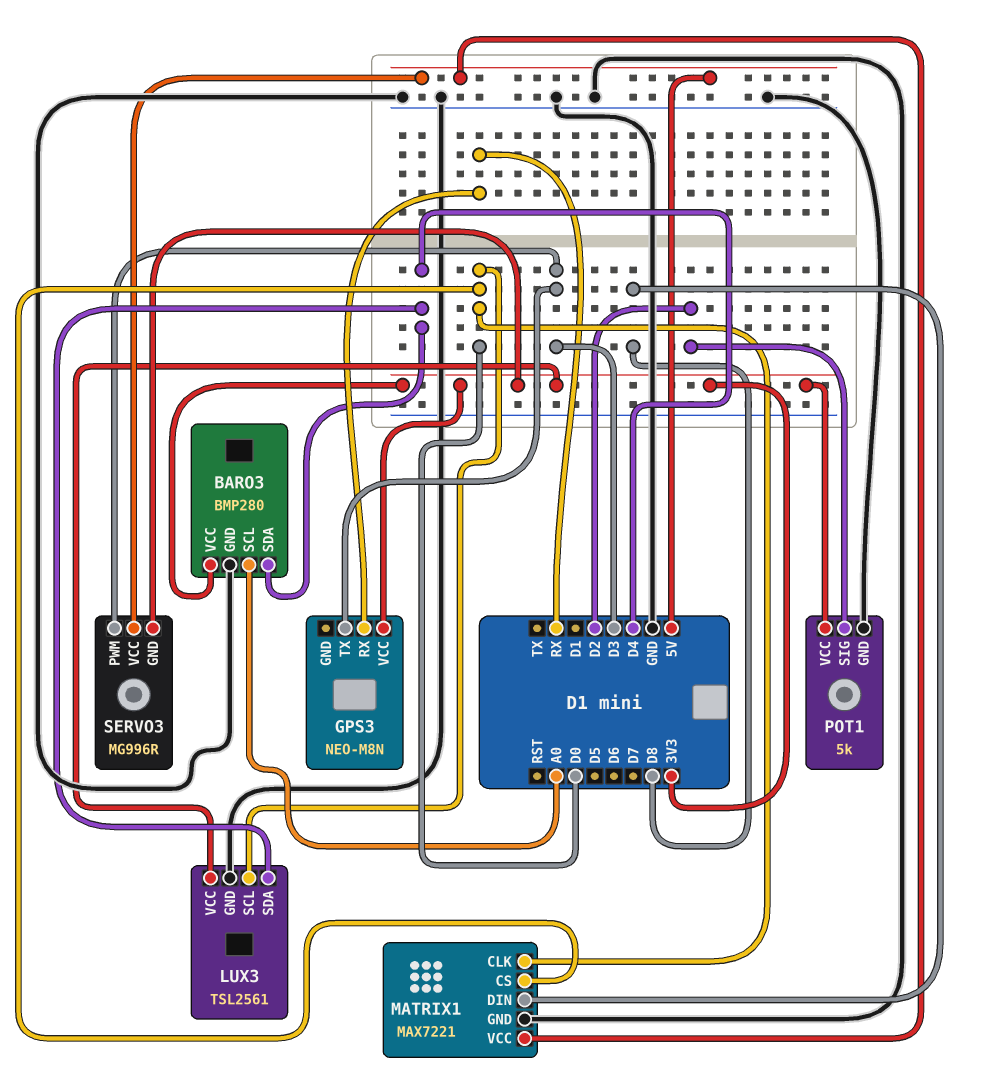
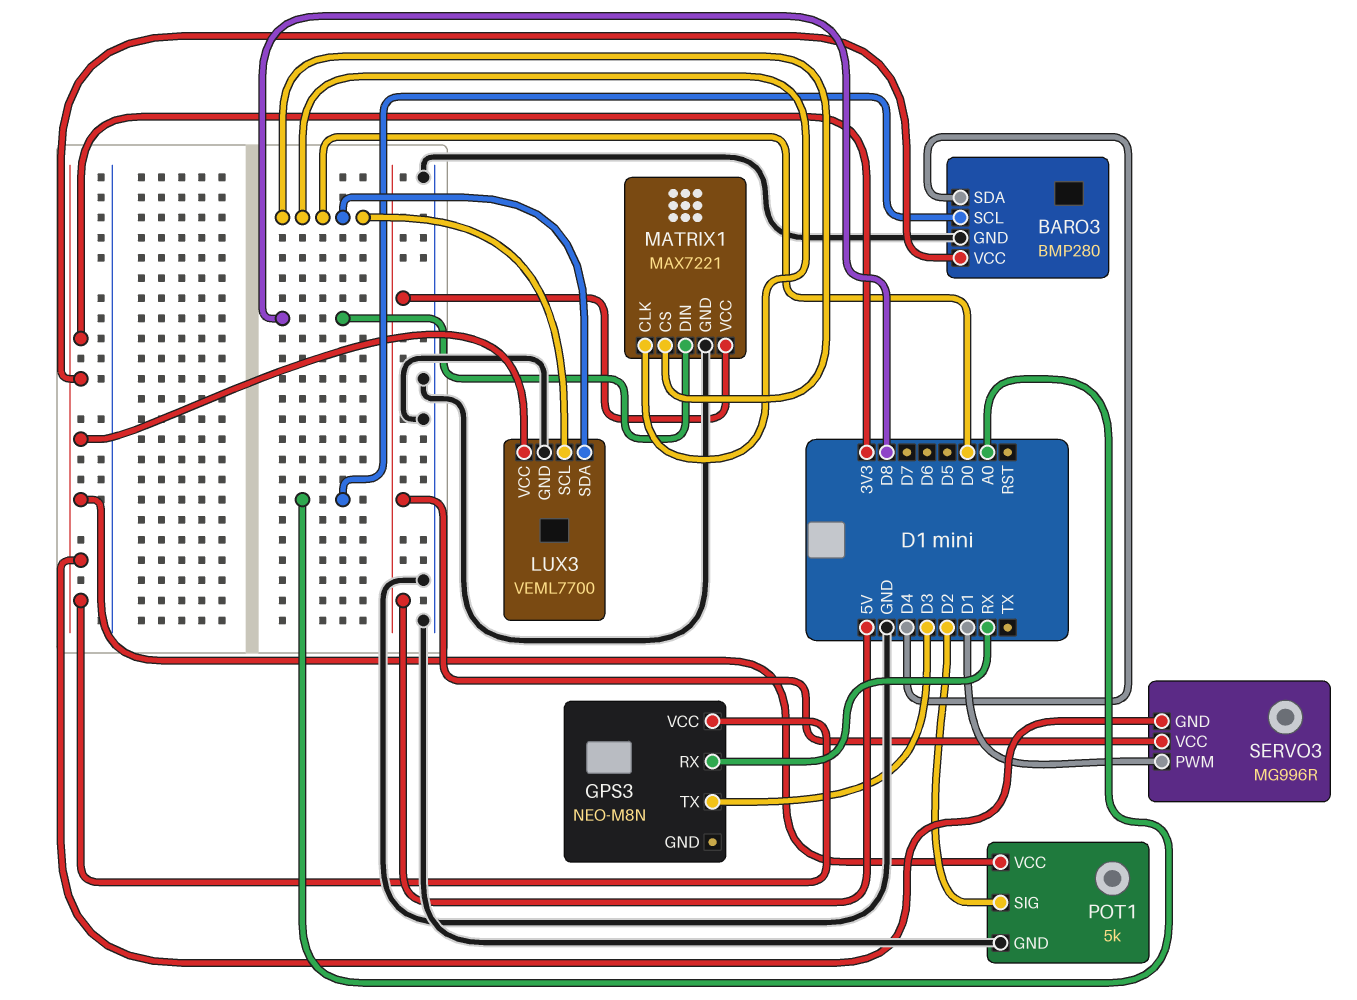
LUX3: TSL2561 -> VEML7700
LUX3 pin SDA: D4 -> D0
SERVO3 pin PWM: D3 -> D1

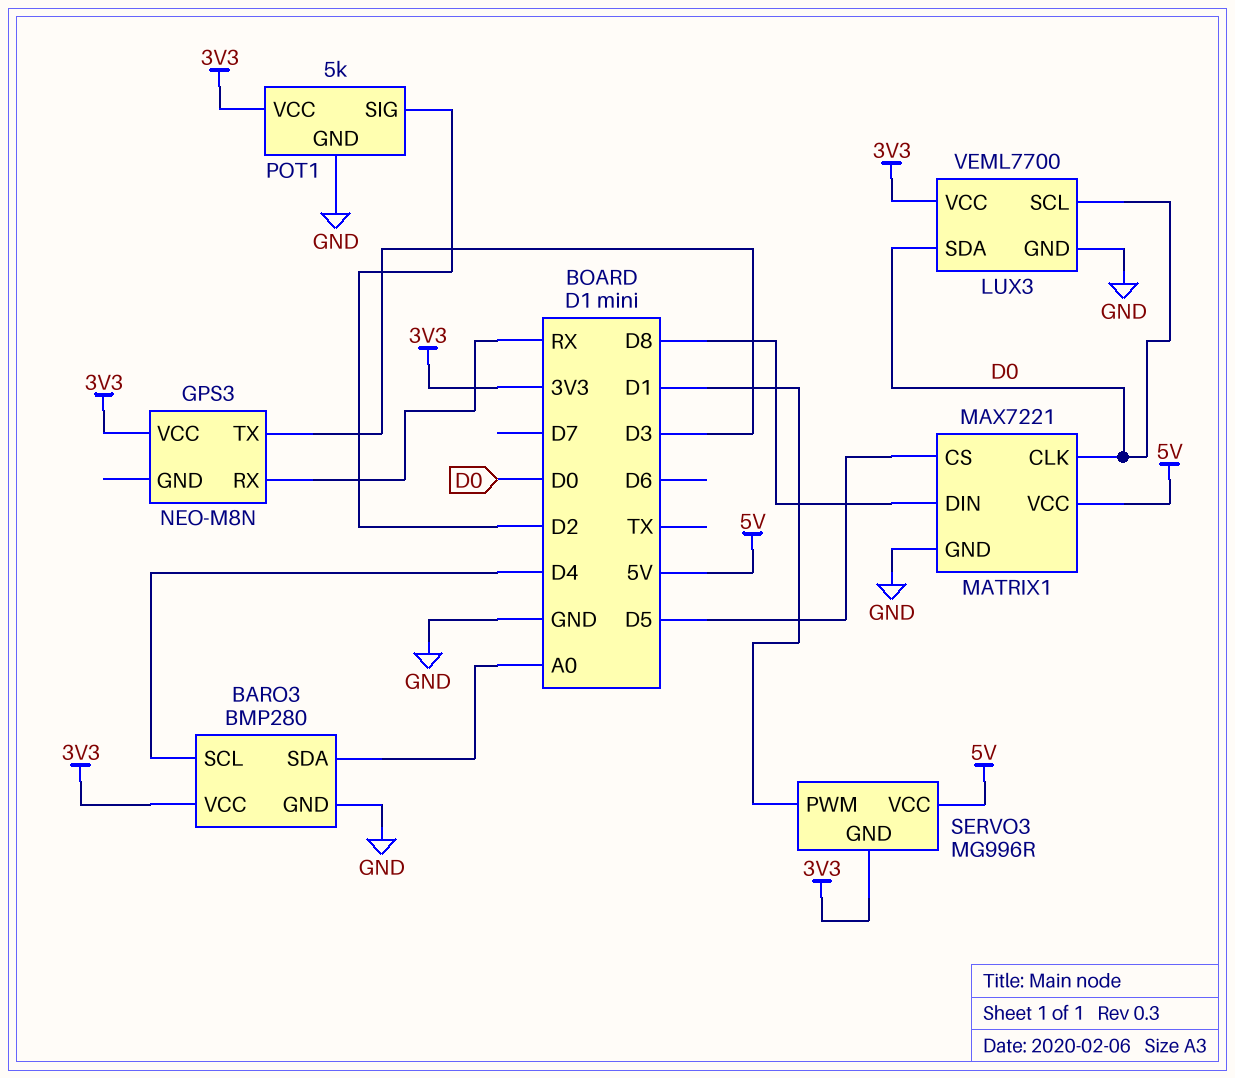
BARO3 pin SCL: A0 -> D4
BARO3 pin SDA: D4 -> A0
MATRIX1 pin CS: D0 -> D5

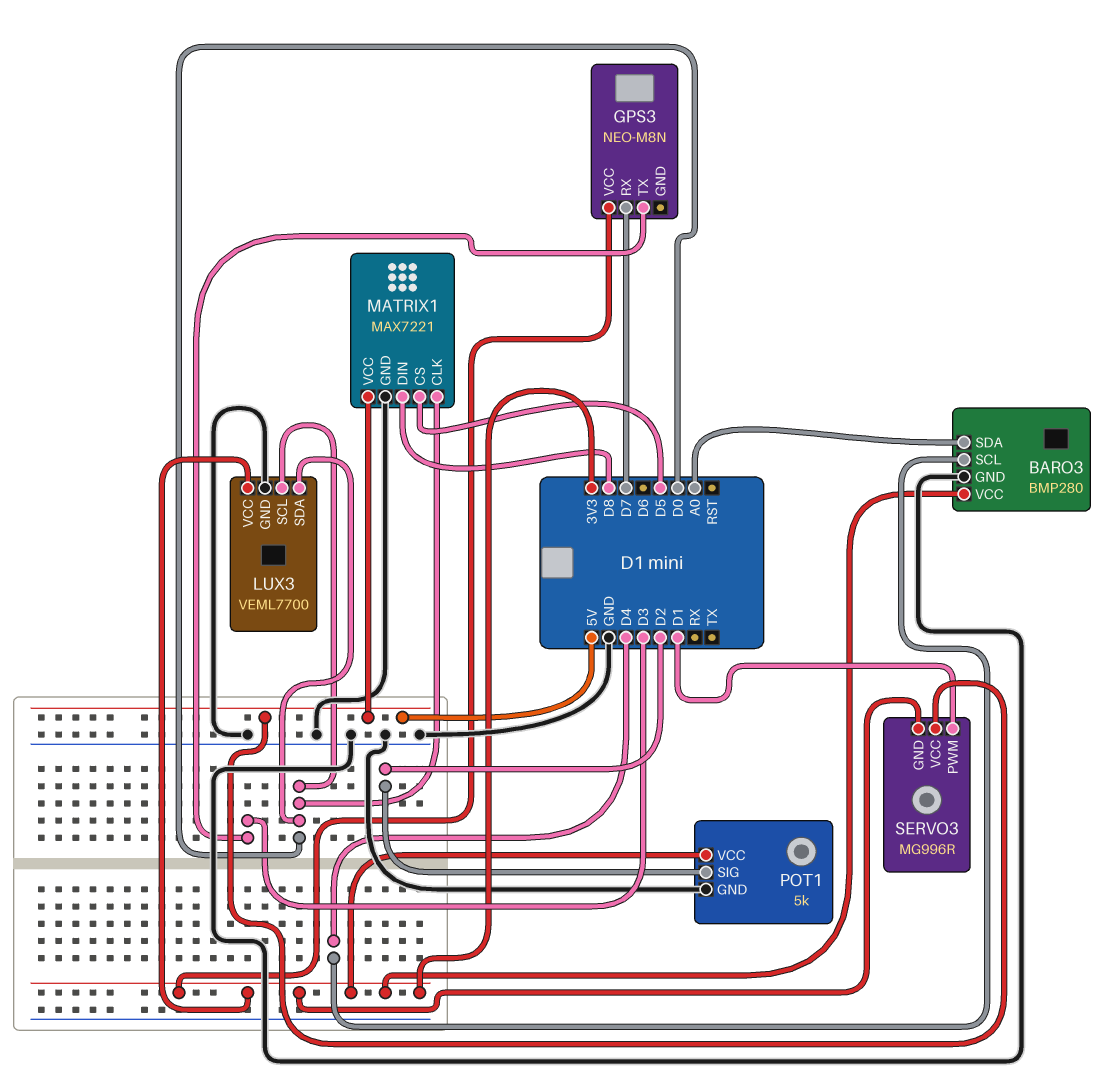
GPS3 pin RX: RX -> D7

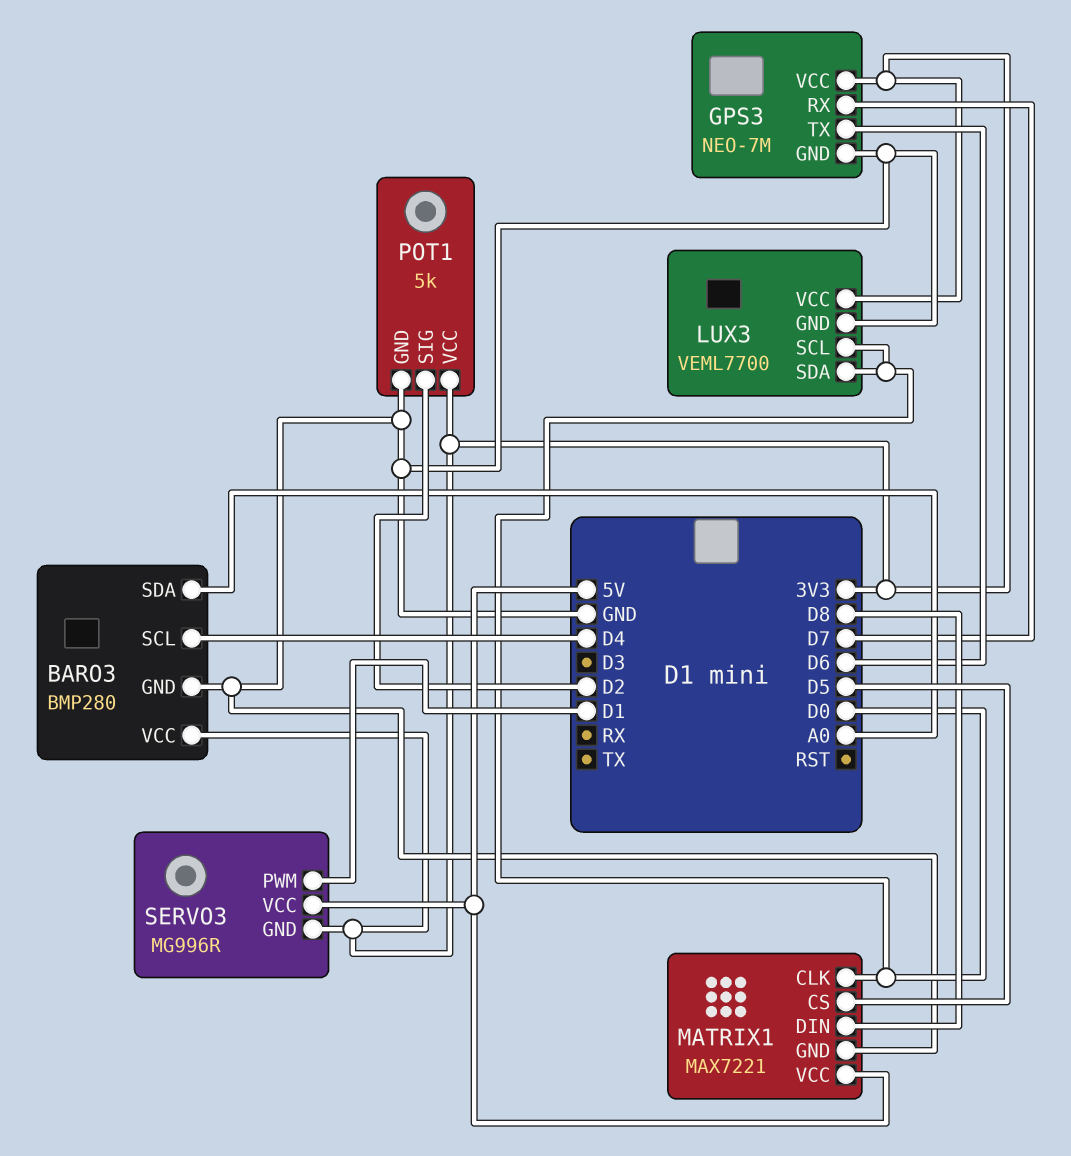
GPS3: NEO-M8N -> NEO-7M
GPS3 pin GND: none -> GND
GPS3 pin TX: D3 -> D6

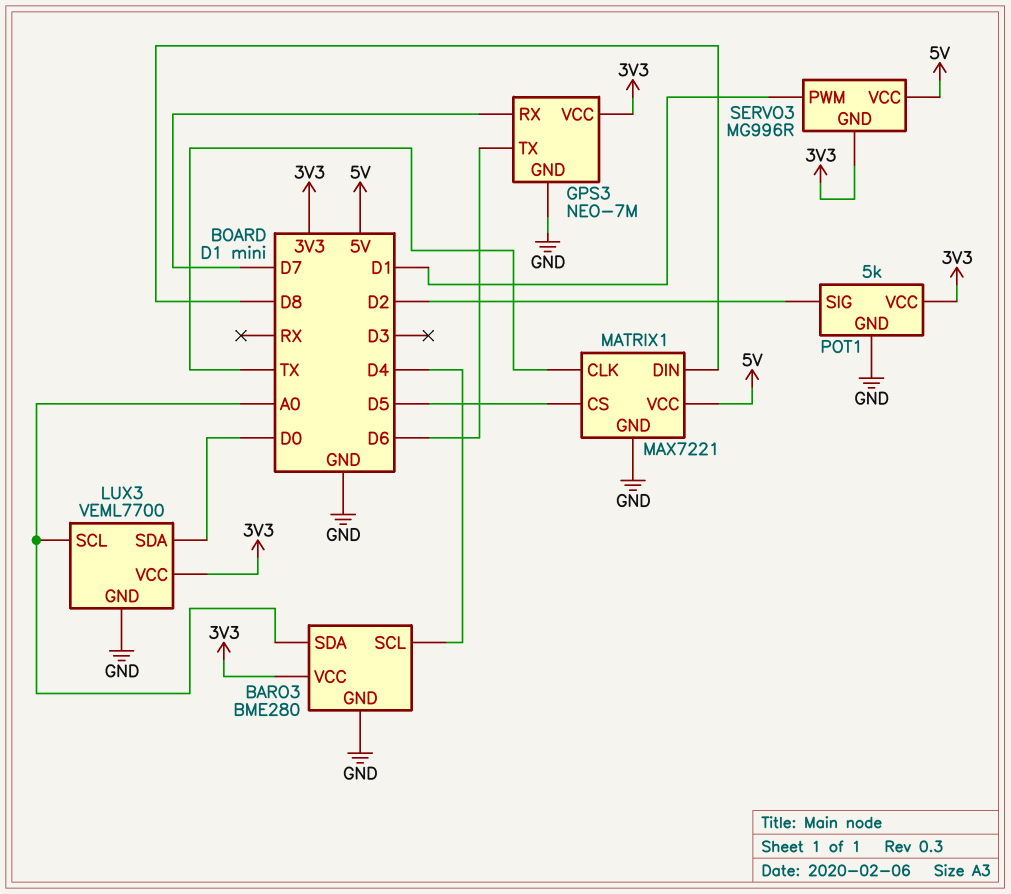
BARO3: BMP280 -> BME280
LUX3 pin SCL: D0 -> A0
MATRIX1 pin CLK: D0 -> TX

